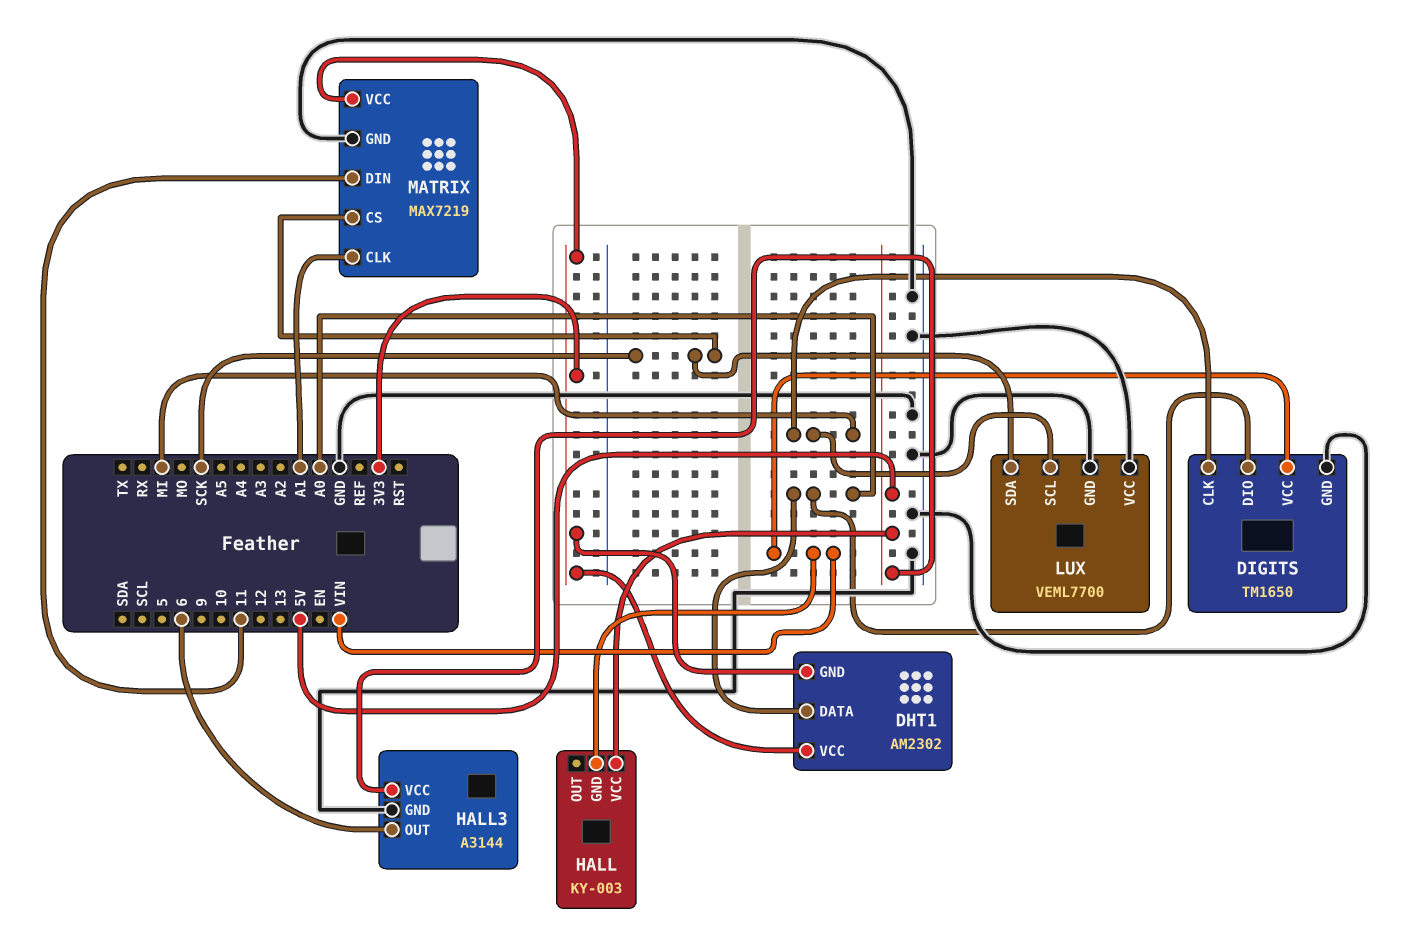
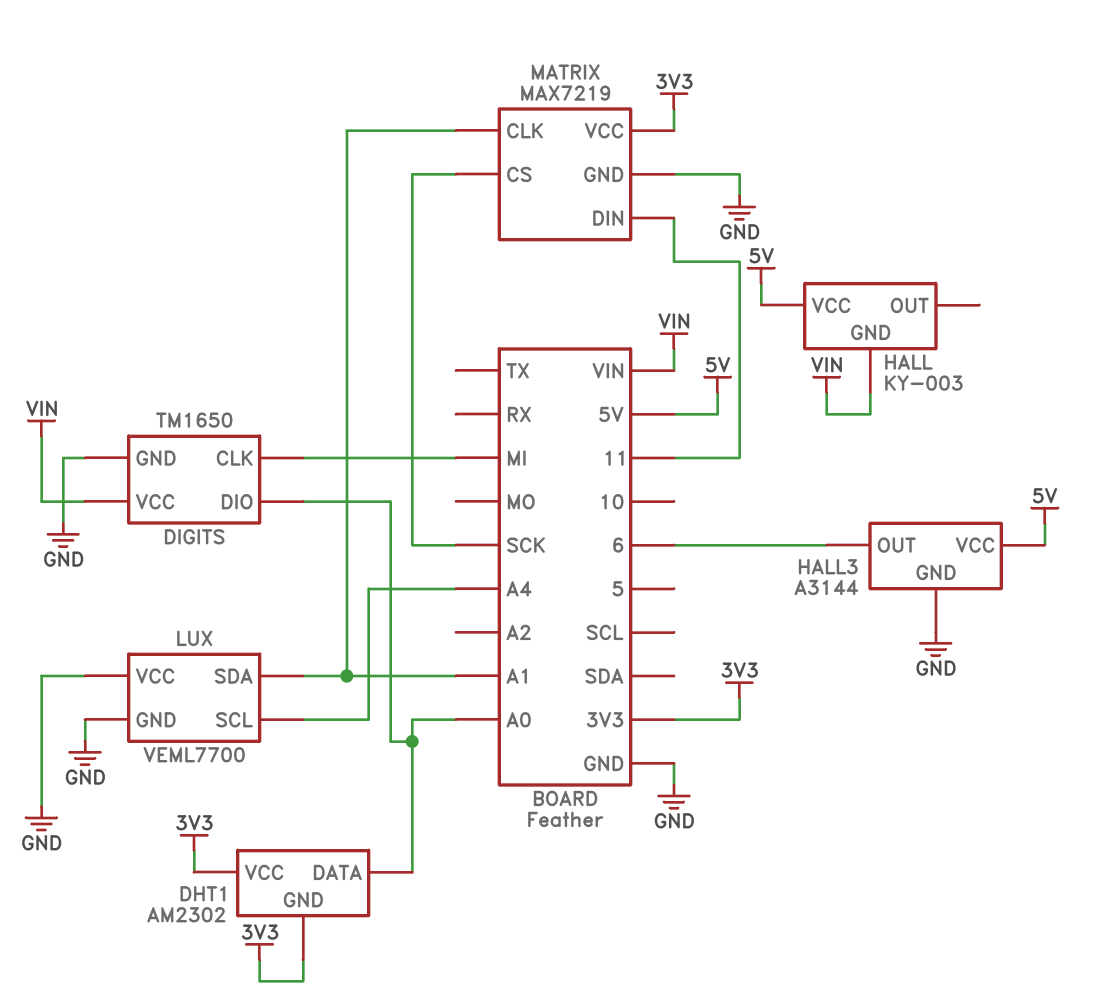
LUX pin SCL: MI -> A4
LUX pin SDA: SCK -> A1

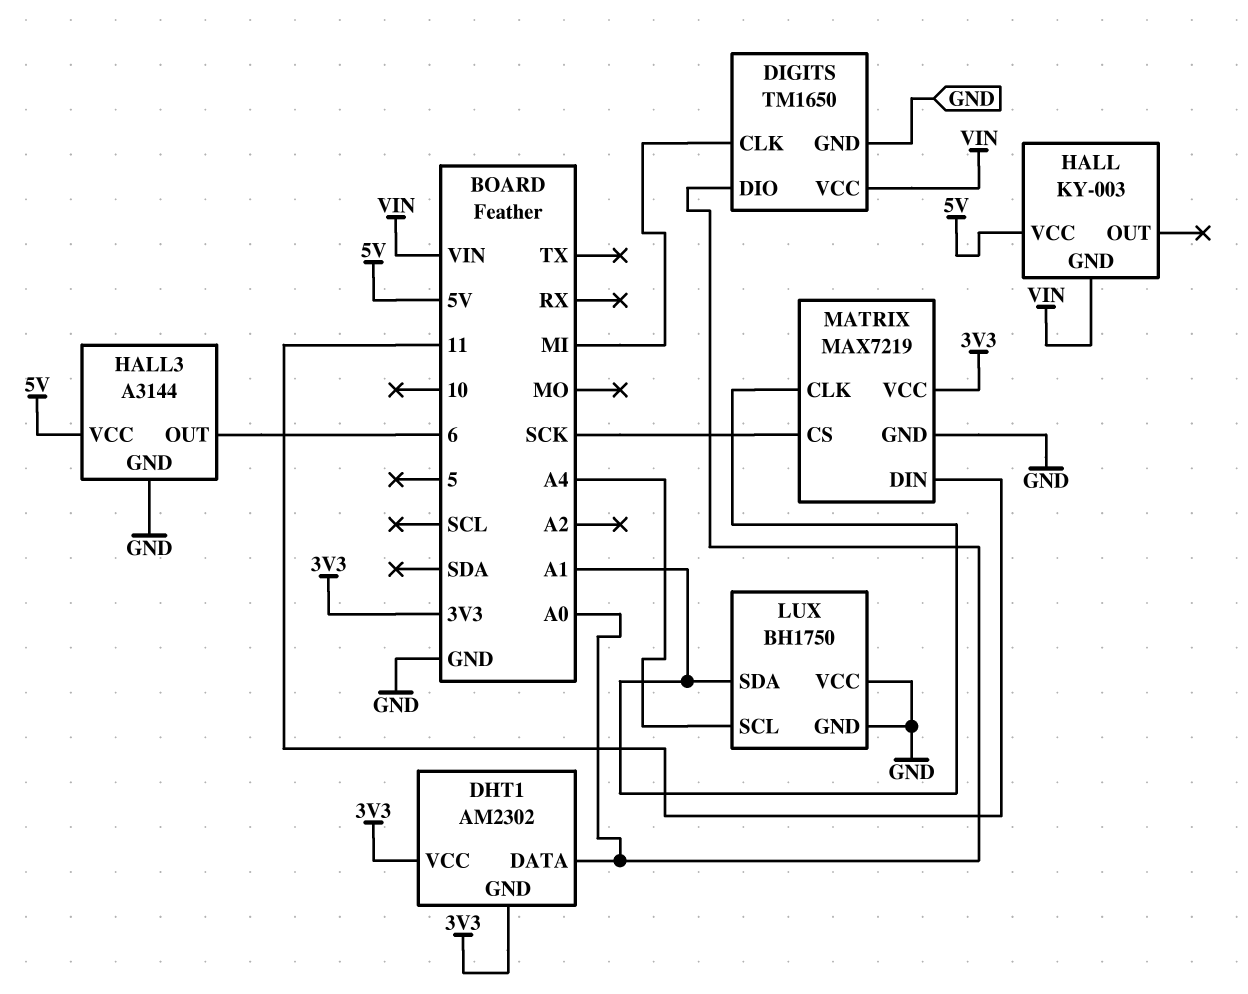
LUX: VEML7700 -> BH1750

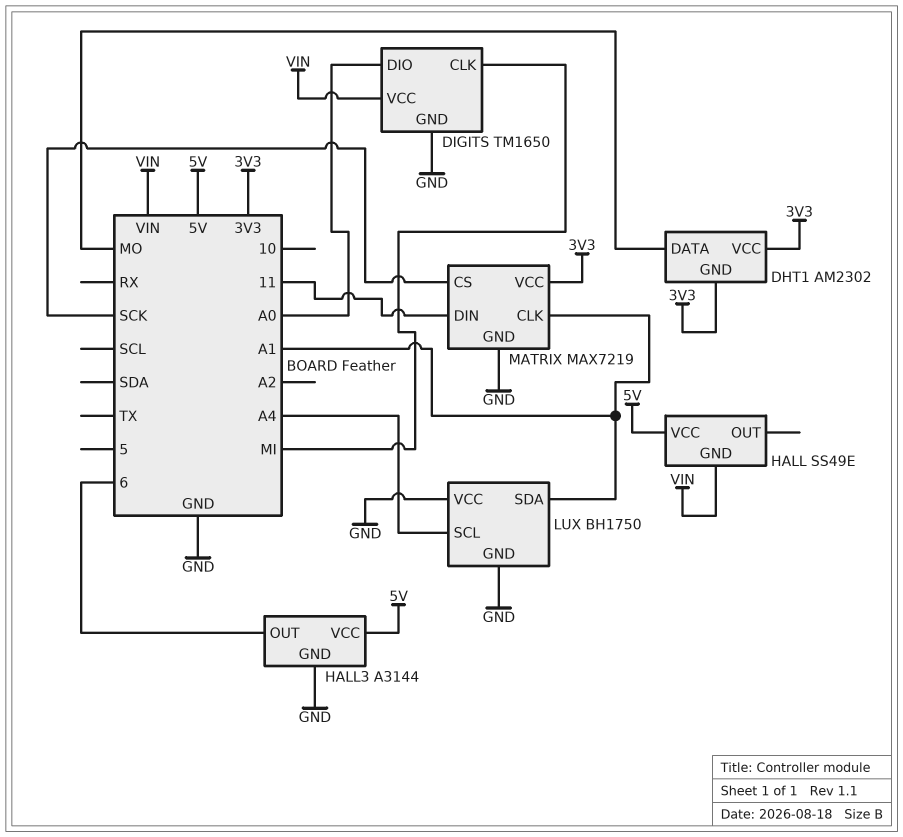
DHT1 pin DATA: A0 -> MO
HALL: KY-003 -> SS49E

